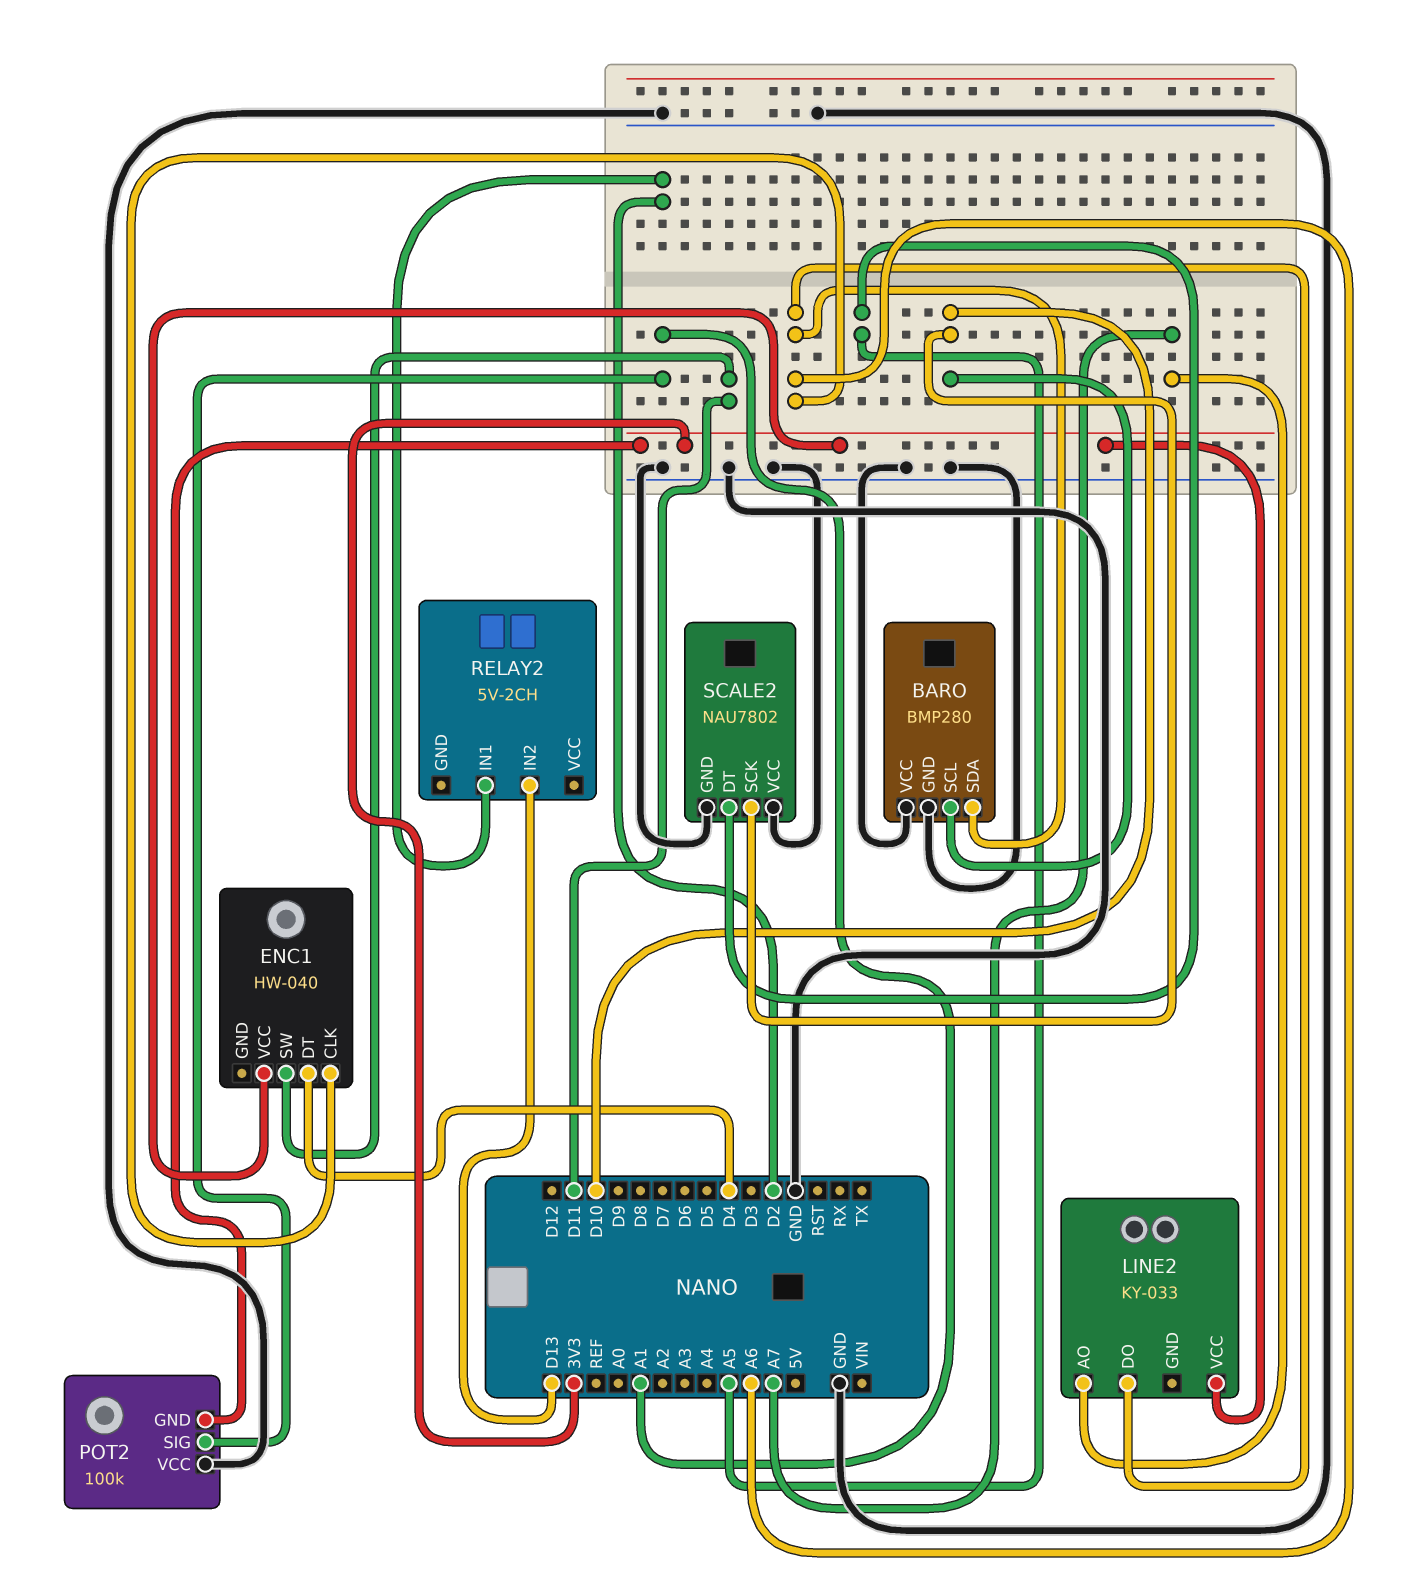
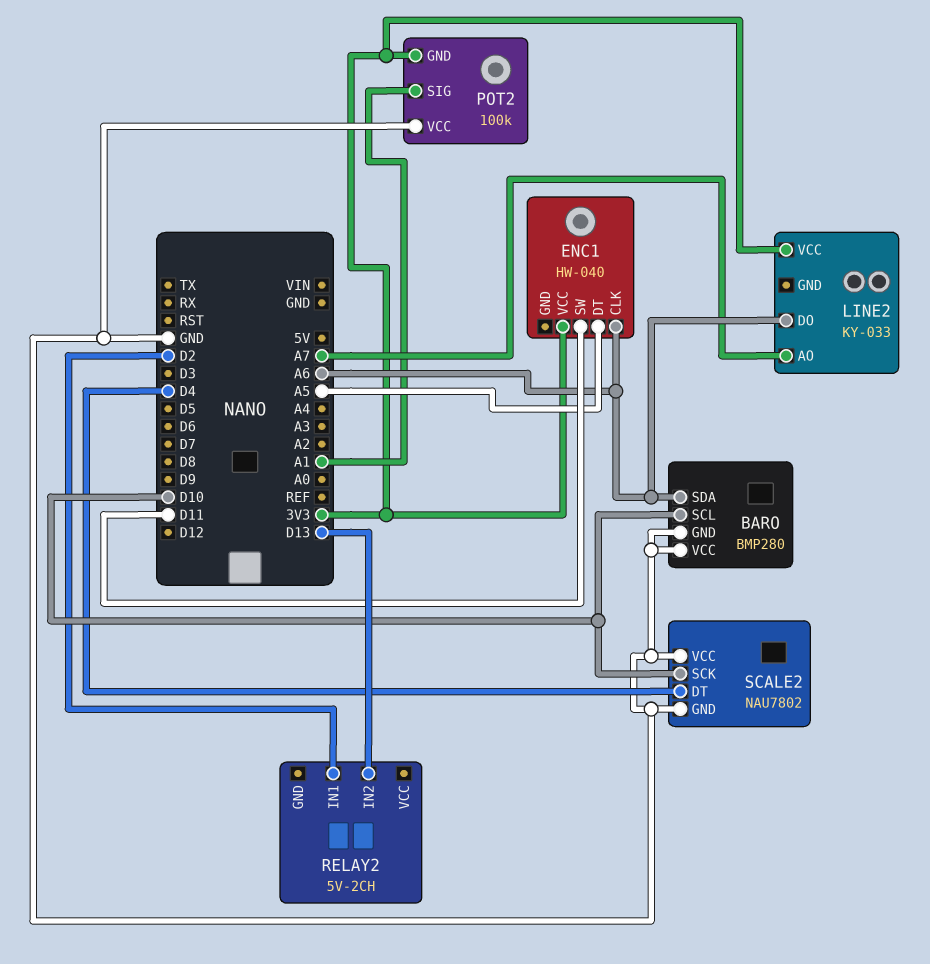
ENC1 pin DT: D4 -> A5
SCALE2 pin DT: A5 -> D4

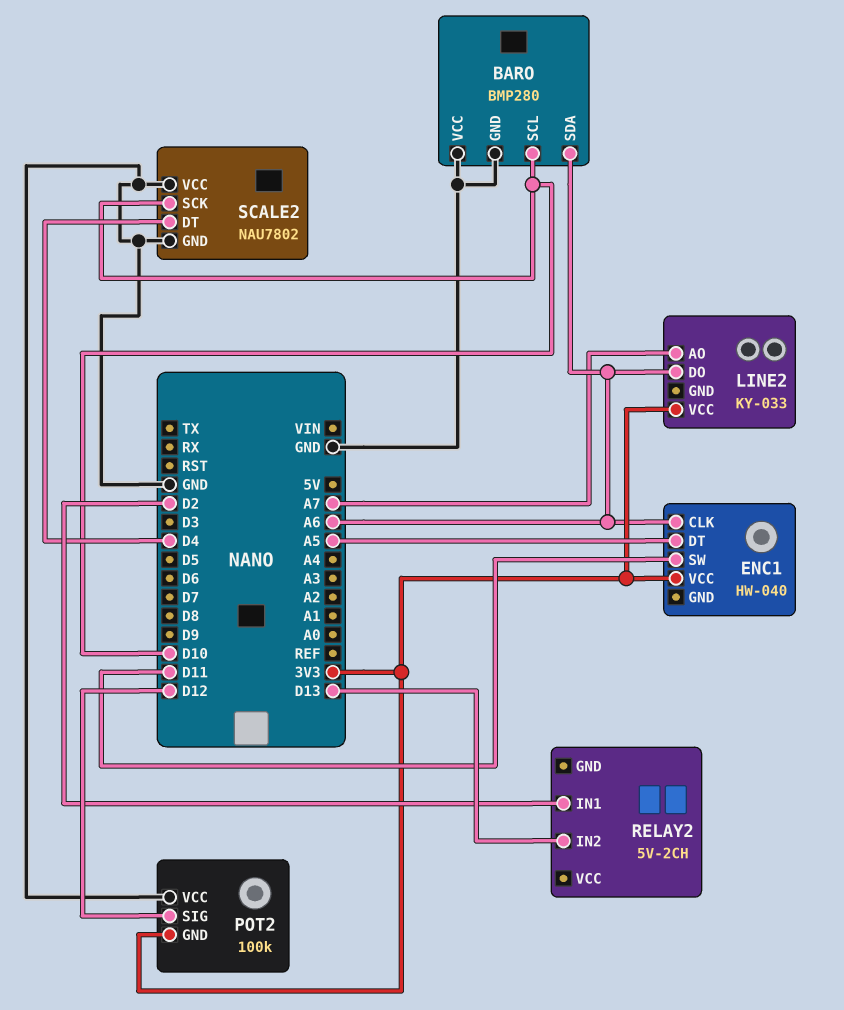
POT2 pin SIG: A1 -> D12

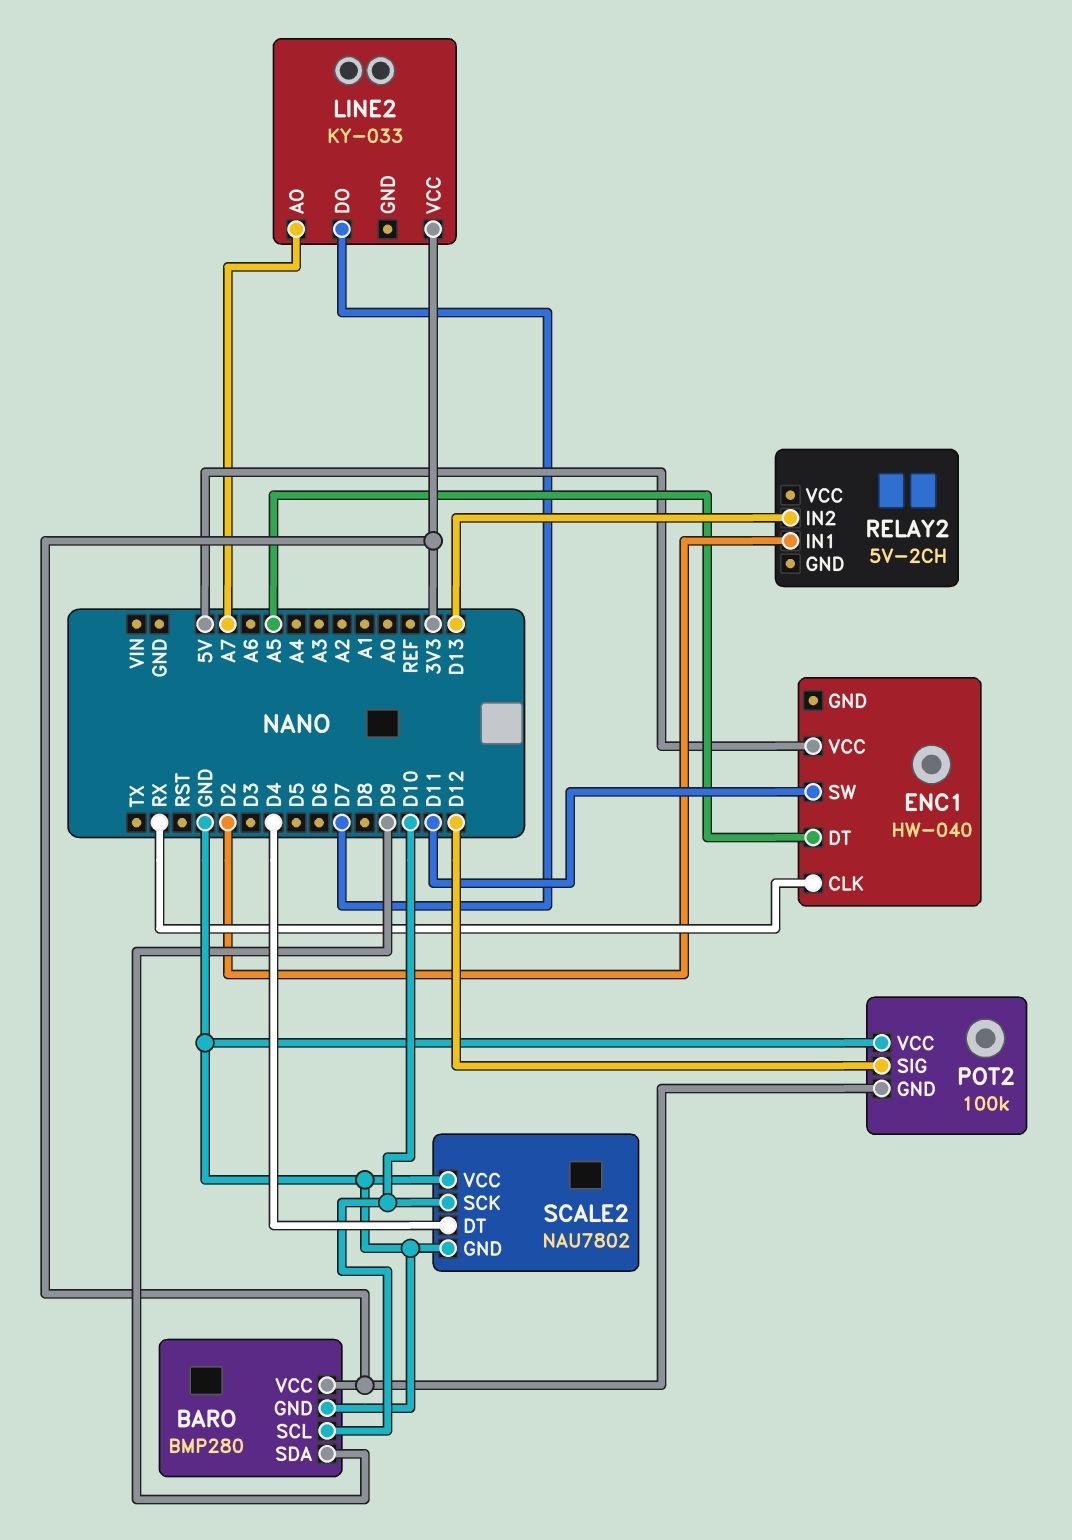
BARO pin SDA: A6 -> D9
BARO pin VCC: GND -> 3V3
ENC1 pin CLK: A6 -> RX
ENC1 pin VCC: 3V3 -> 5V
LINE2 pin DO: A6 -> D7

